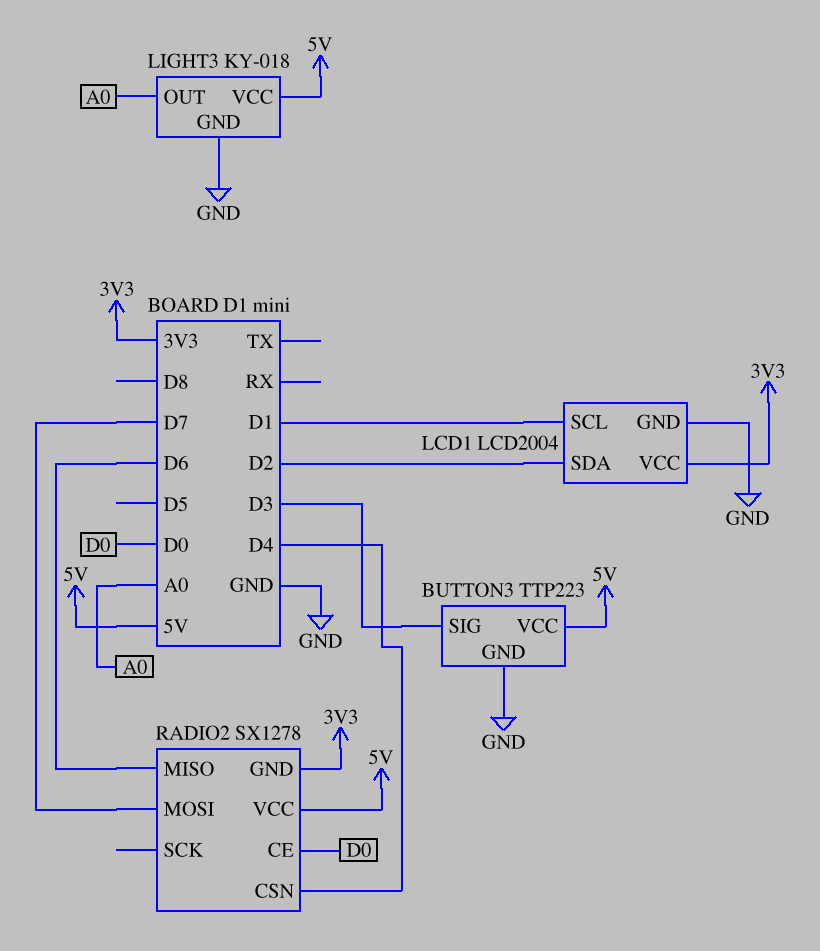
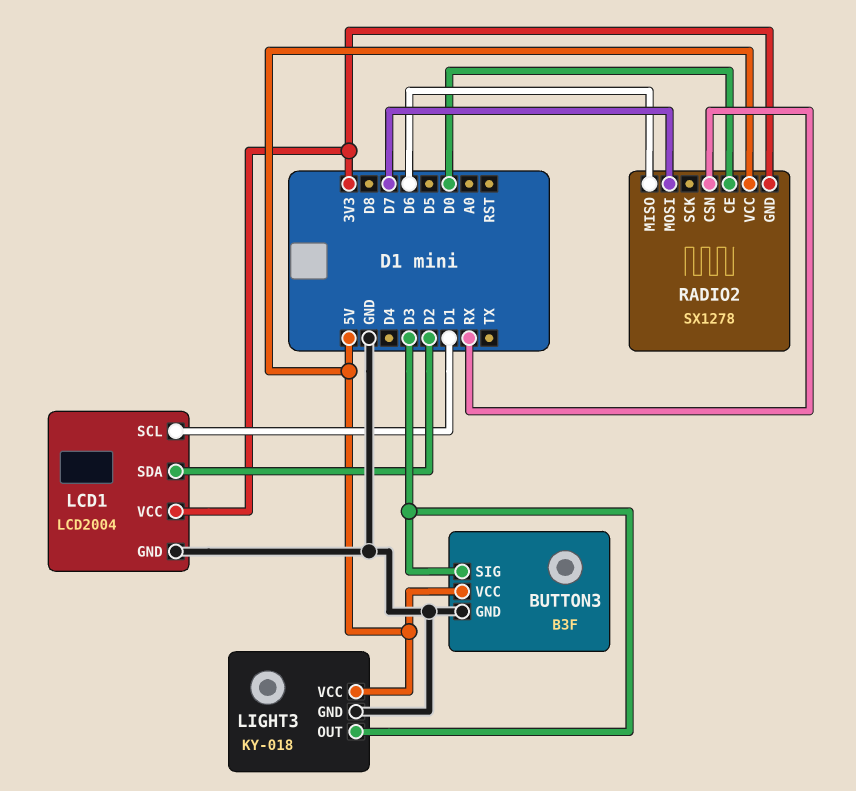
BUTTON3: TTP223 -> B3F
LIGHT3 pin OUT: A0 -> D3
RADIO2 pin CSN: D4 -> RX

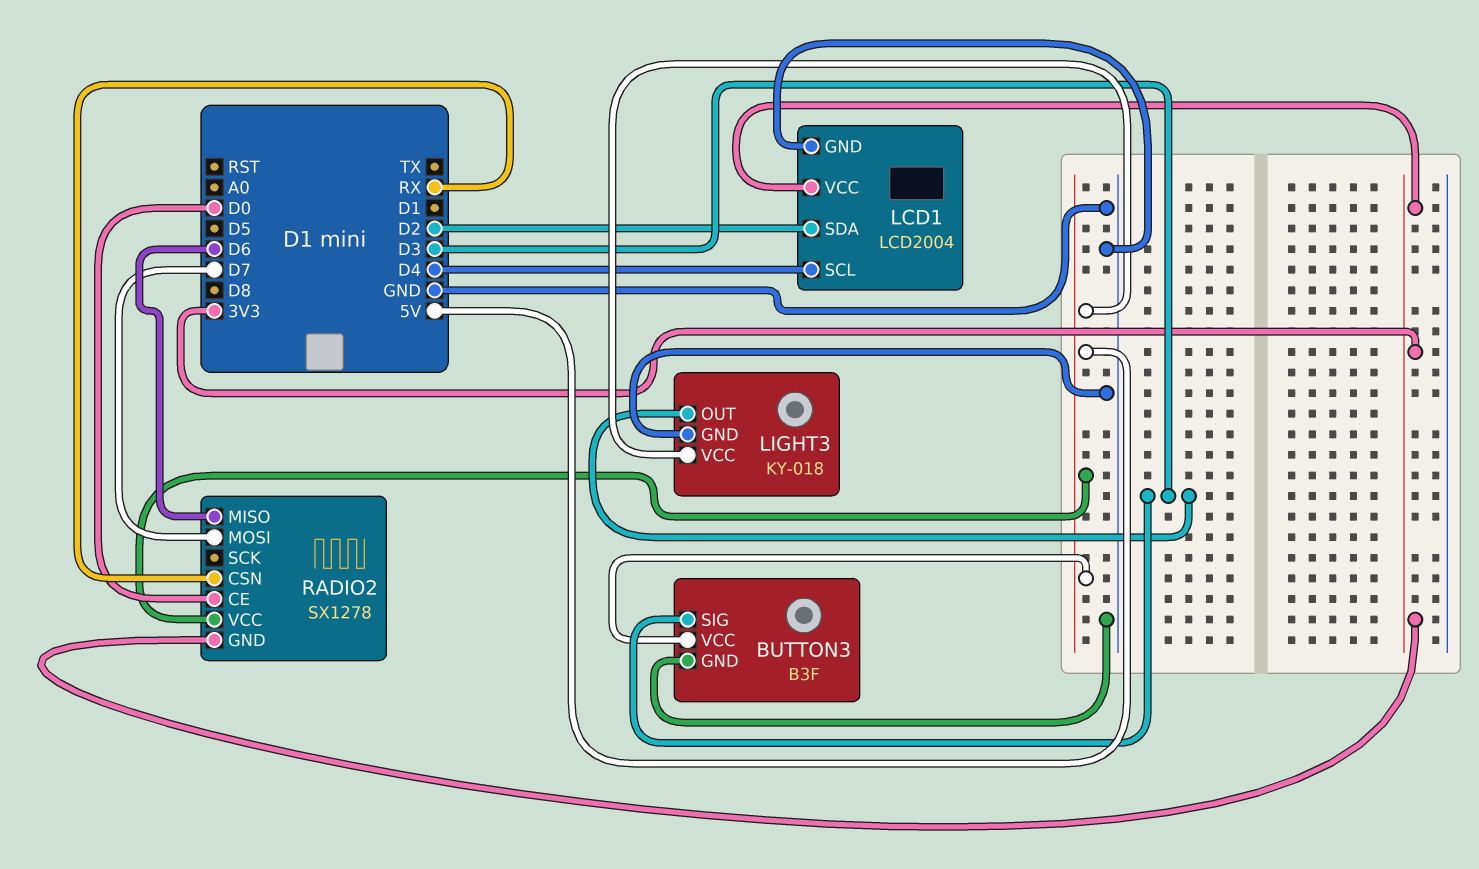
LCD1 pin SCL: D1 -> D4

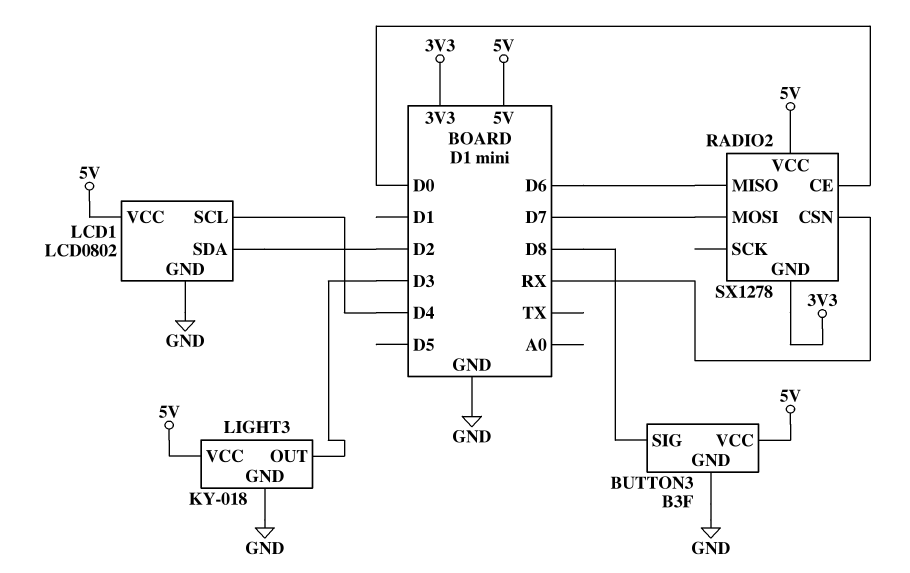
BUTTON3 pin SIG: D3 -> D8
LCD1: LCD2004 -> LCD0802
LCD1 pin VCC: 3V3 -> 5V

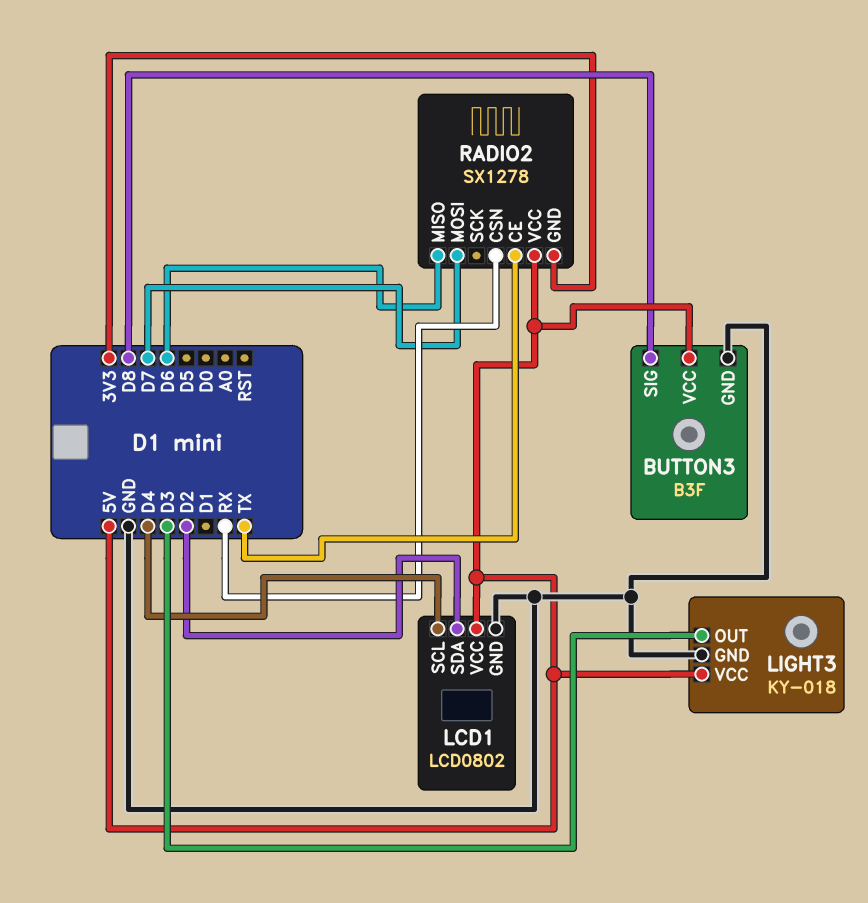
RADIO2 pin CE: D0 -> TX

